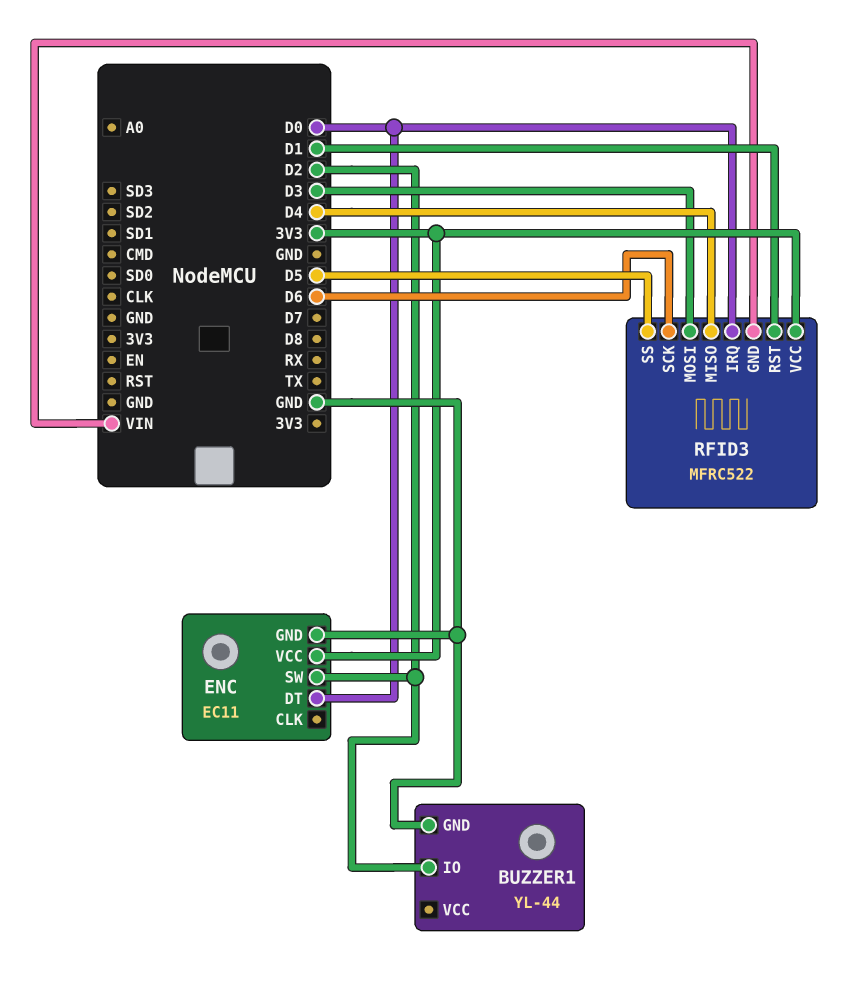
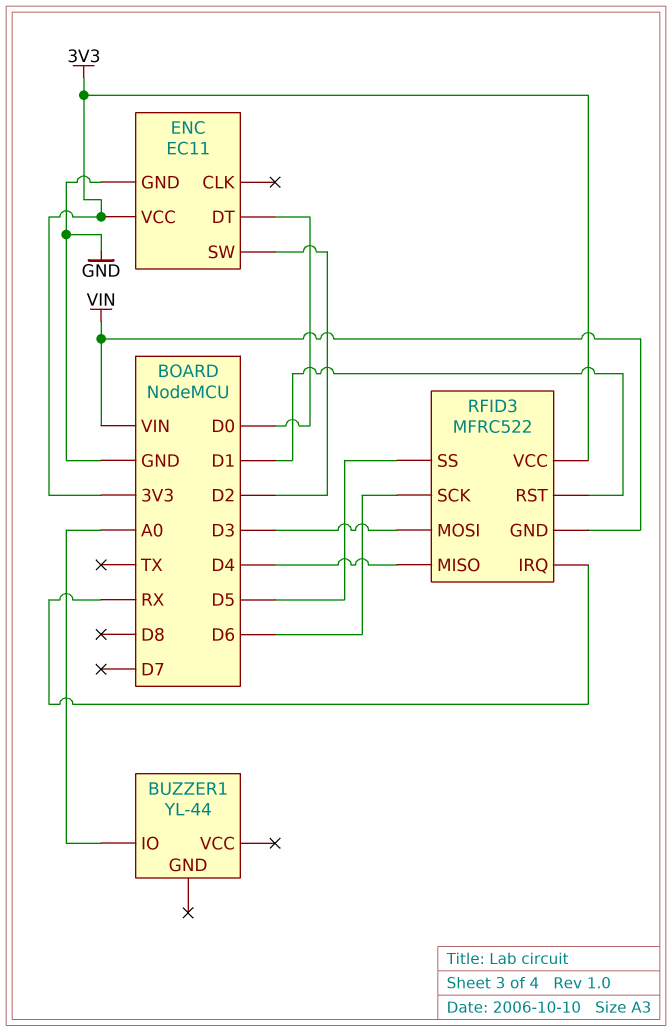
BUZZER1 pin GND: GND -> none
BUZZER1 pin IO: D2 -> A0
RFID3 pin IRQ: D0 -> RX

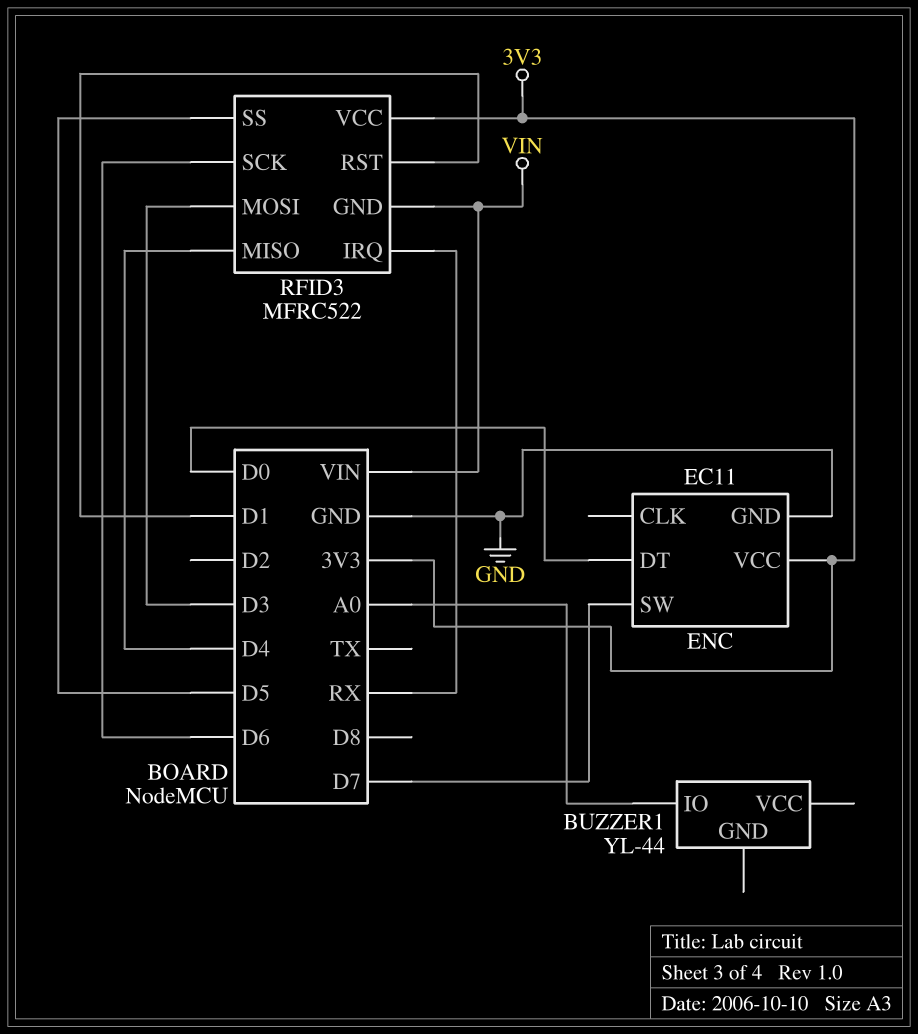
ENC pin SW: D2 -> D7

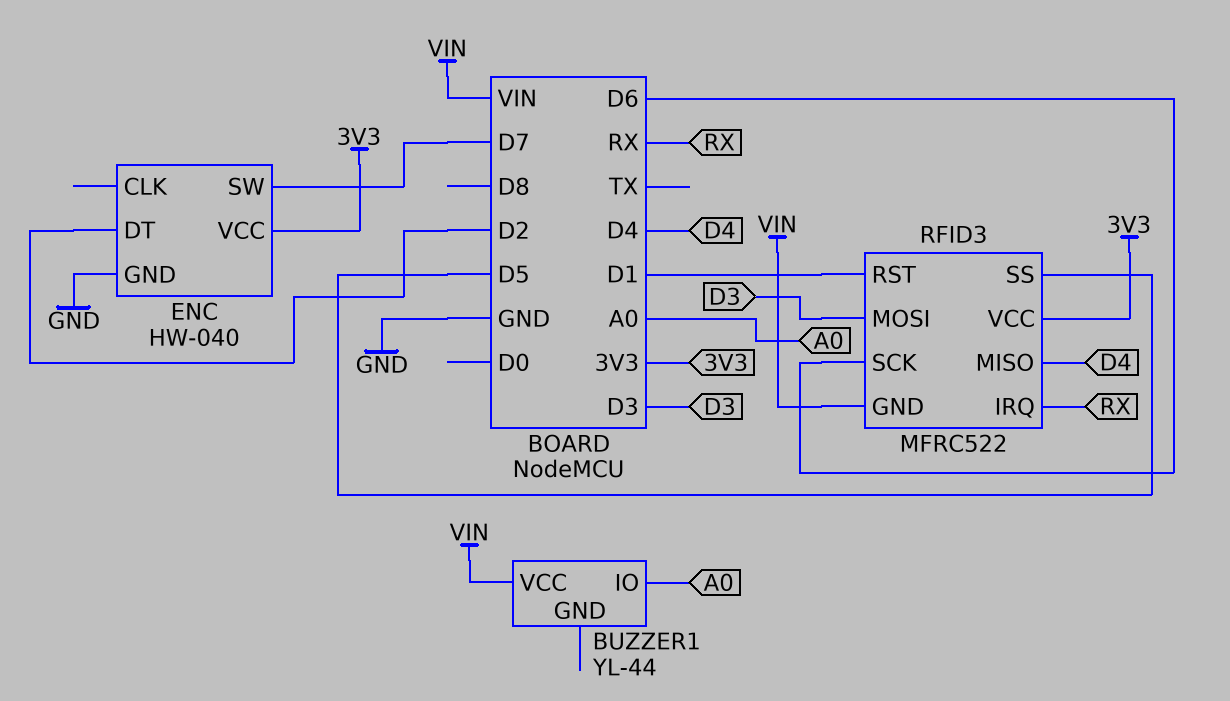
BUZZER1 pin VCC: none -> VIN
ENC: EC11 -> HW-040
ENC pin DT: D0 -> D2

